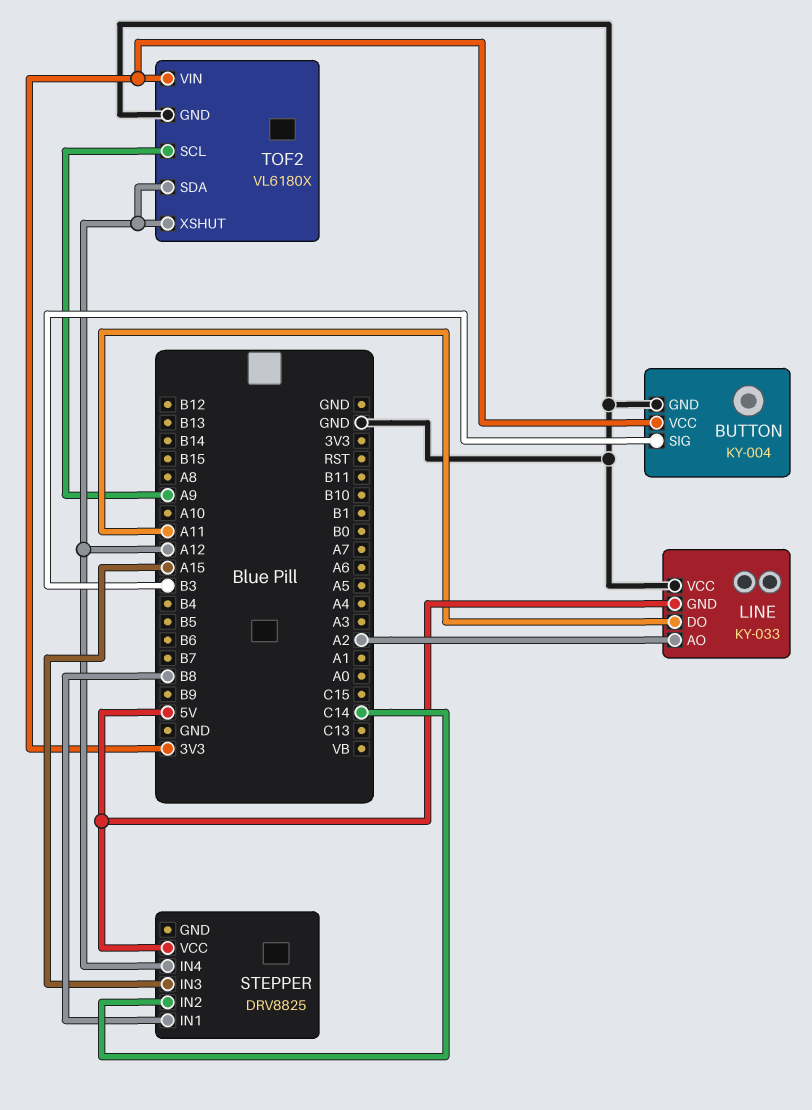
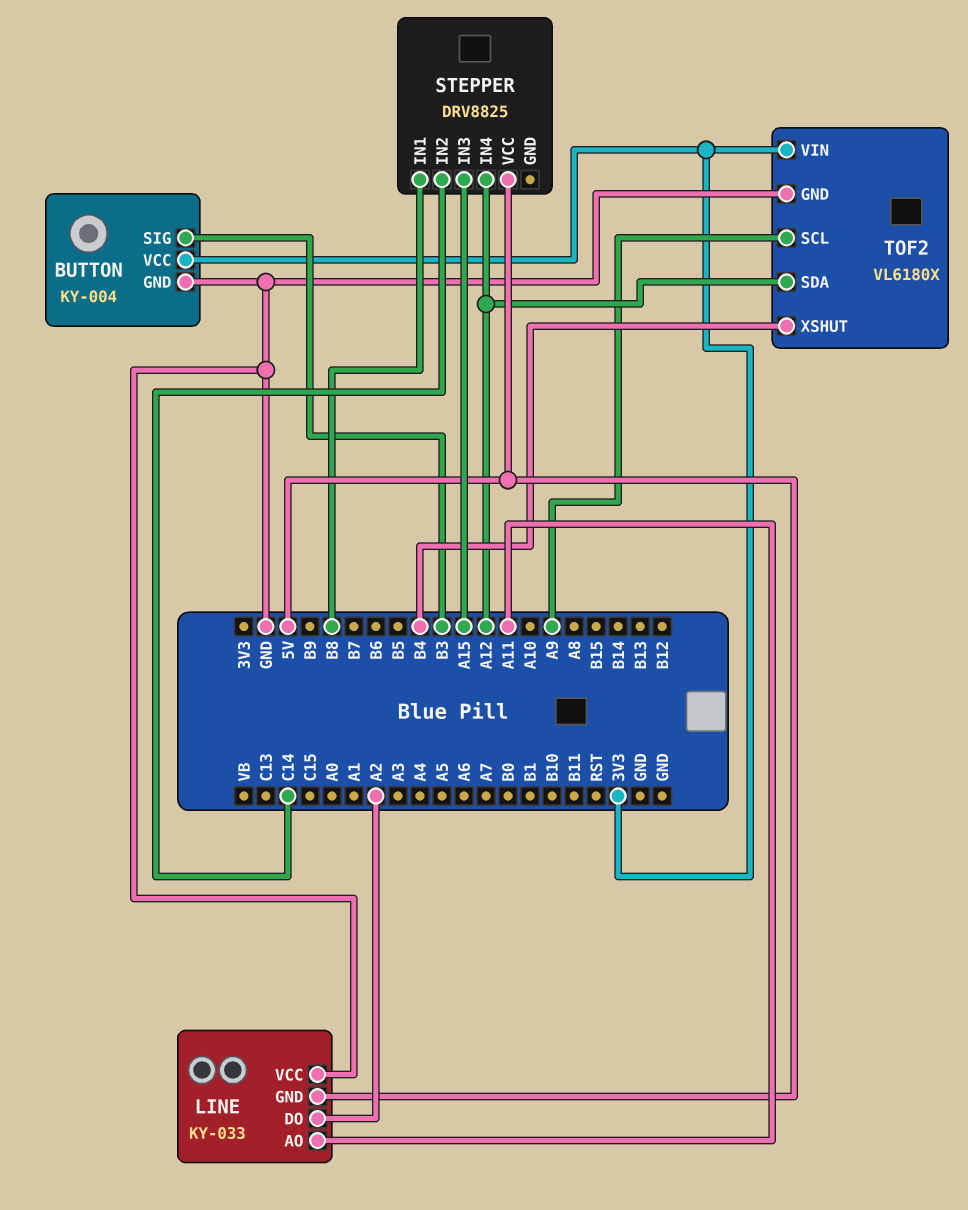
LINE pin AO: A2 -> A11
LINE pin DO: A11 -> A2
TOF2 pin XSHUT: A12 -> B4

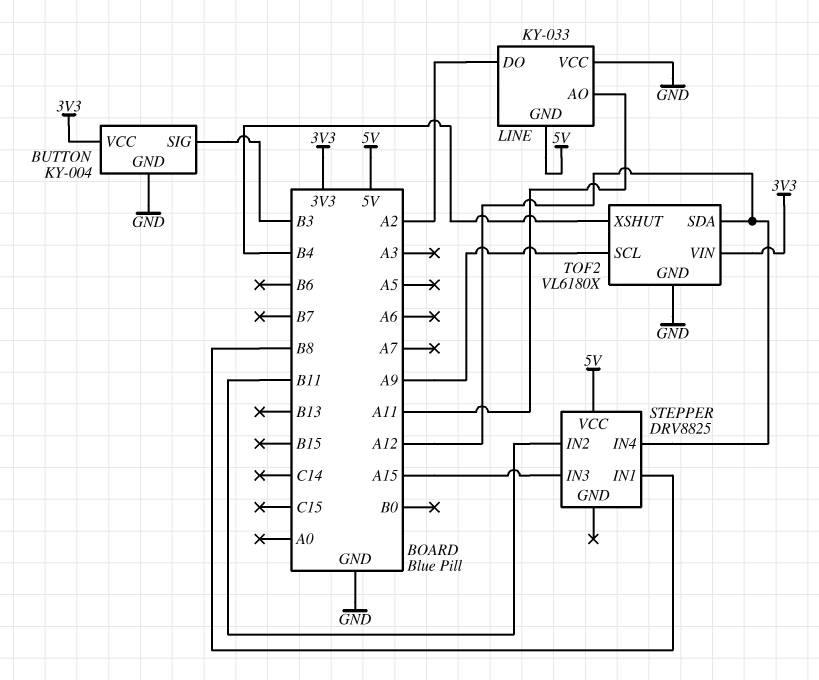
STEPPER pin IN2: C14 -> B11

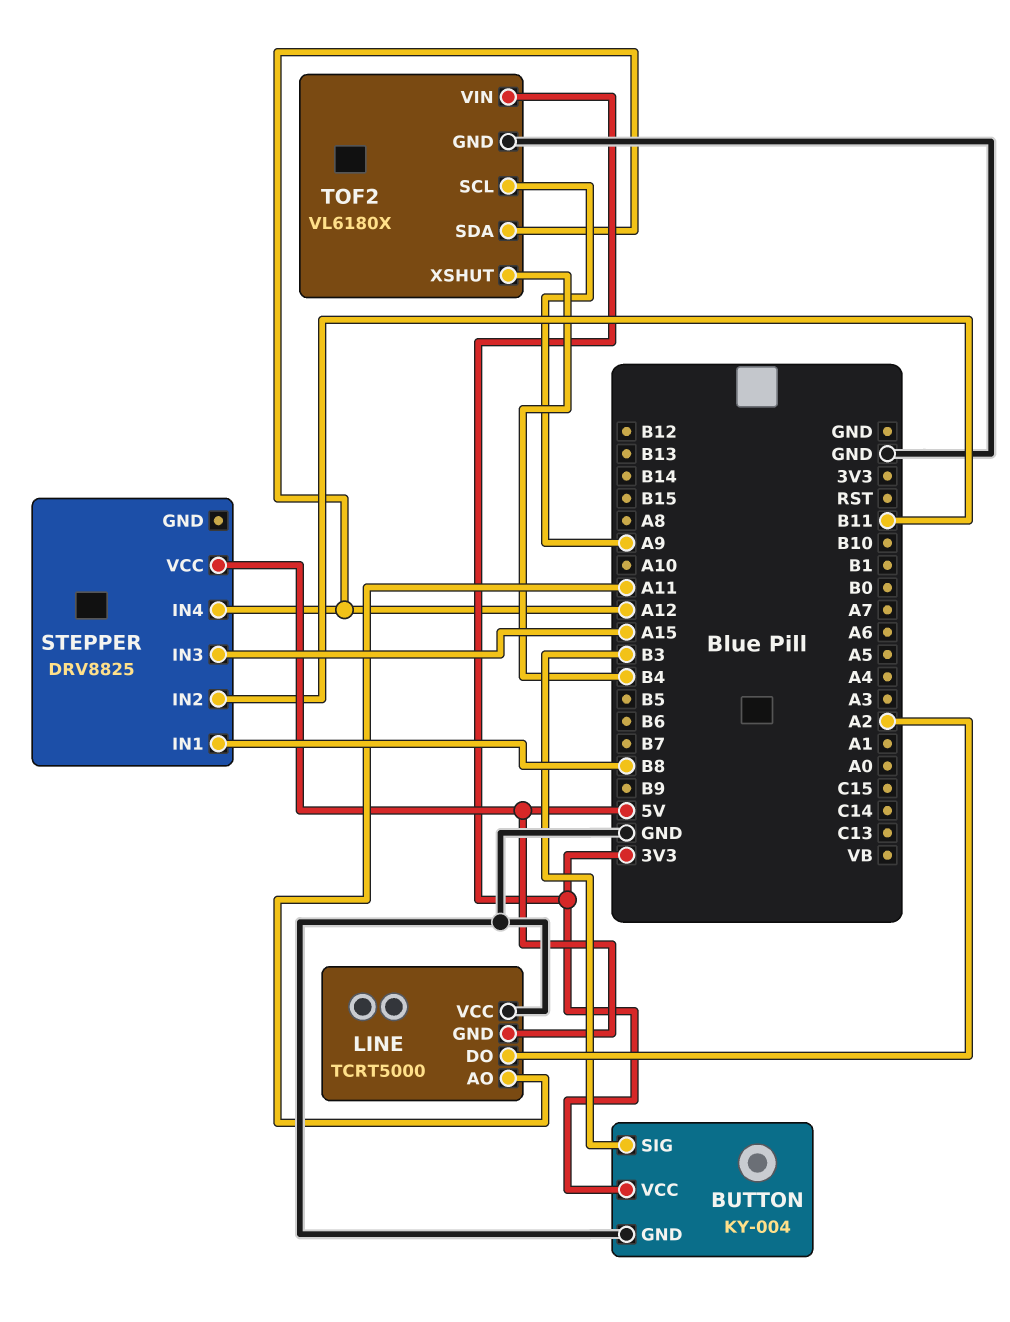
LINE: KY-033 -> TCRT5000

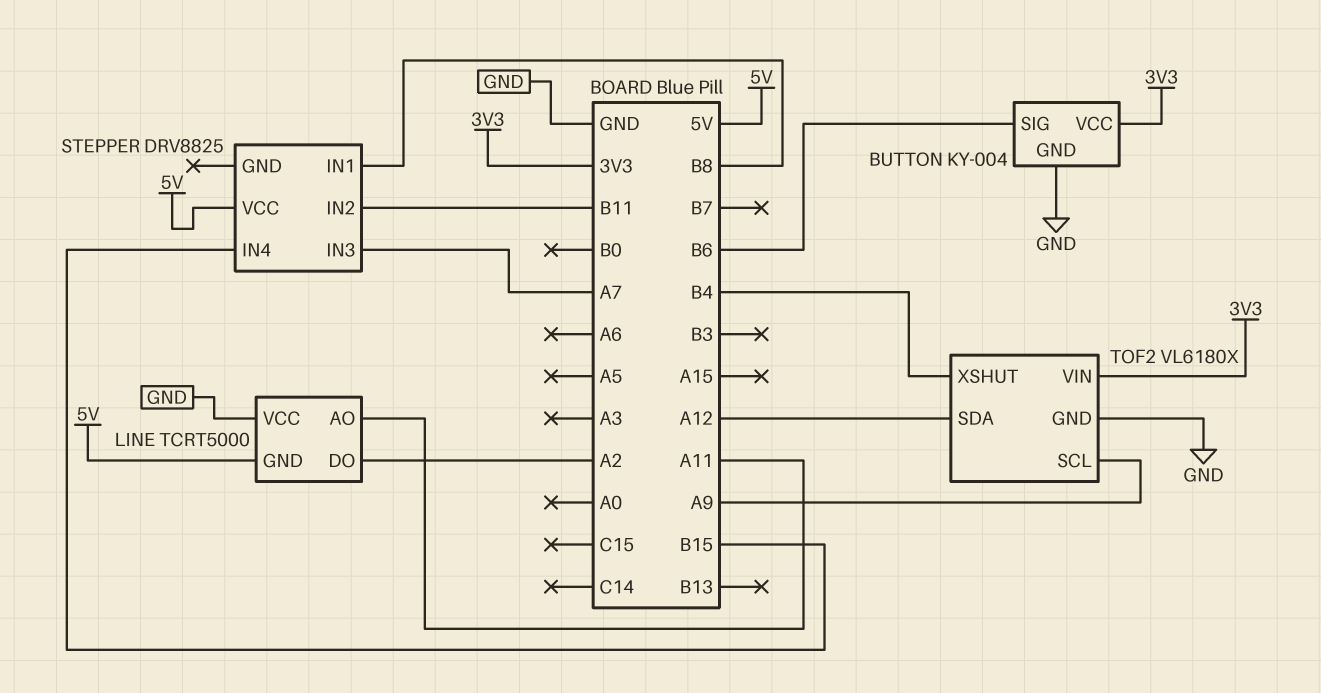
BUTTON pin SIG: B3 -> B6
STEPPER pin IN3: A15 -> A7
STEPPER pin IN4: A12 -> B15

